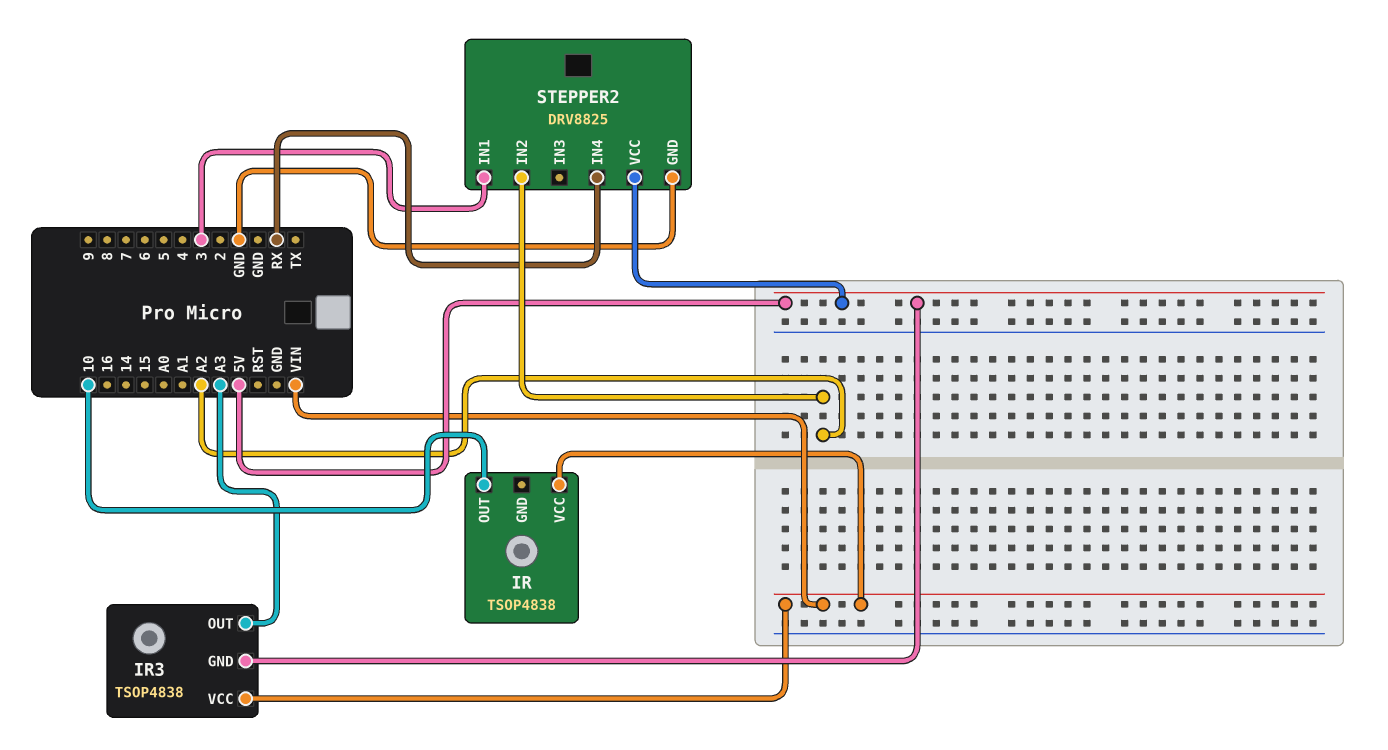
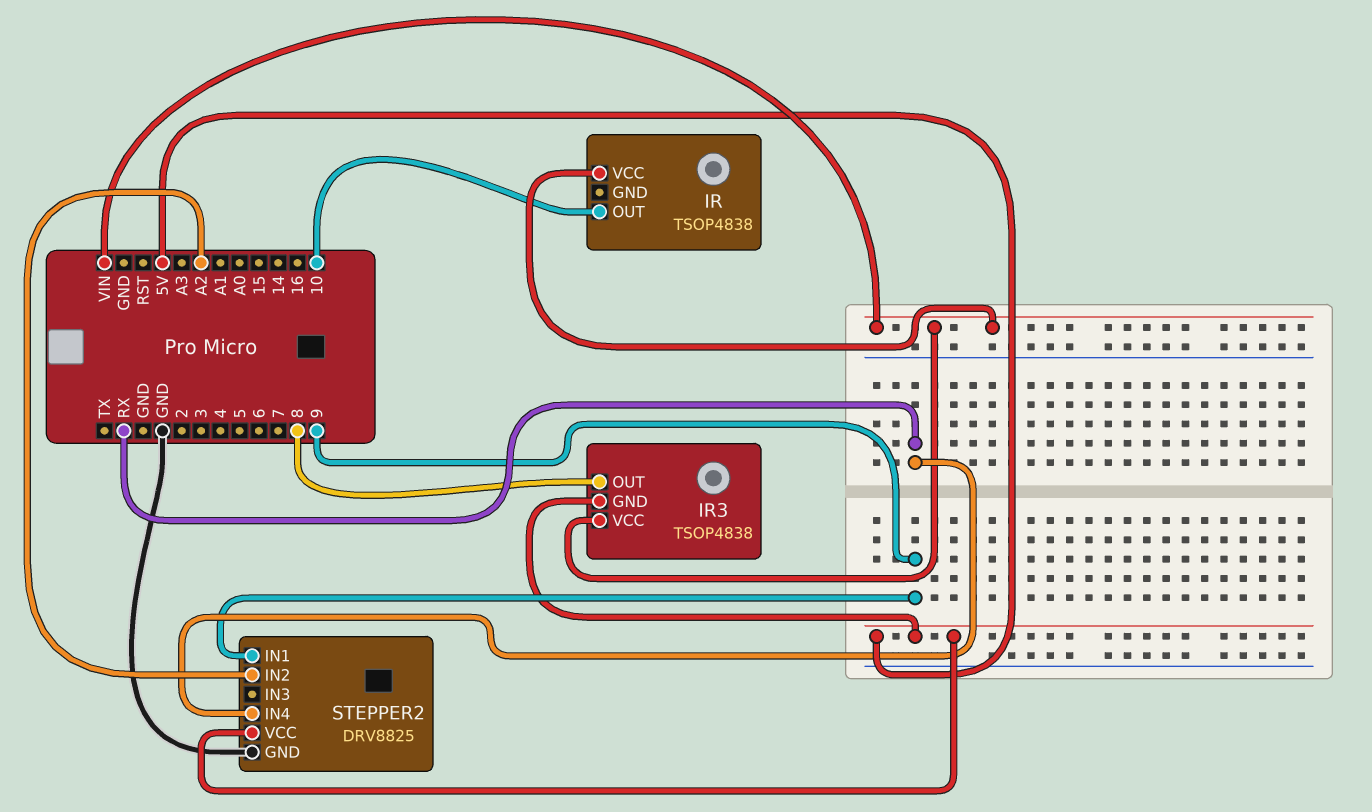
IR3 pin OUT: A3 -> 8
STEPPER2 pin IN1: 3 -> 9

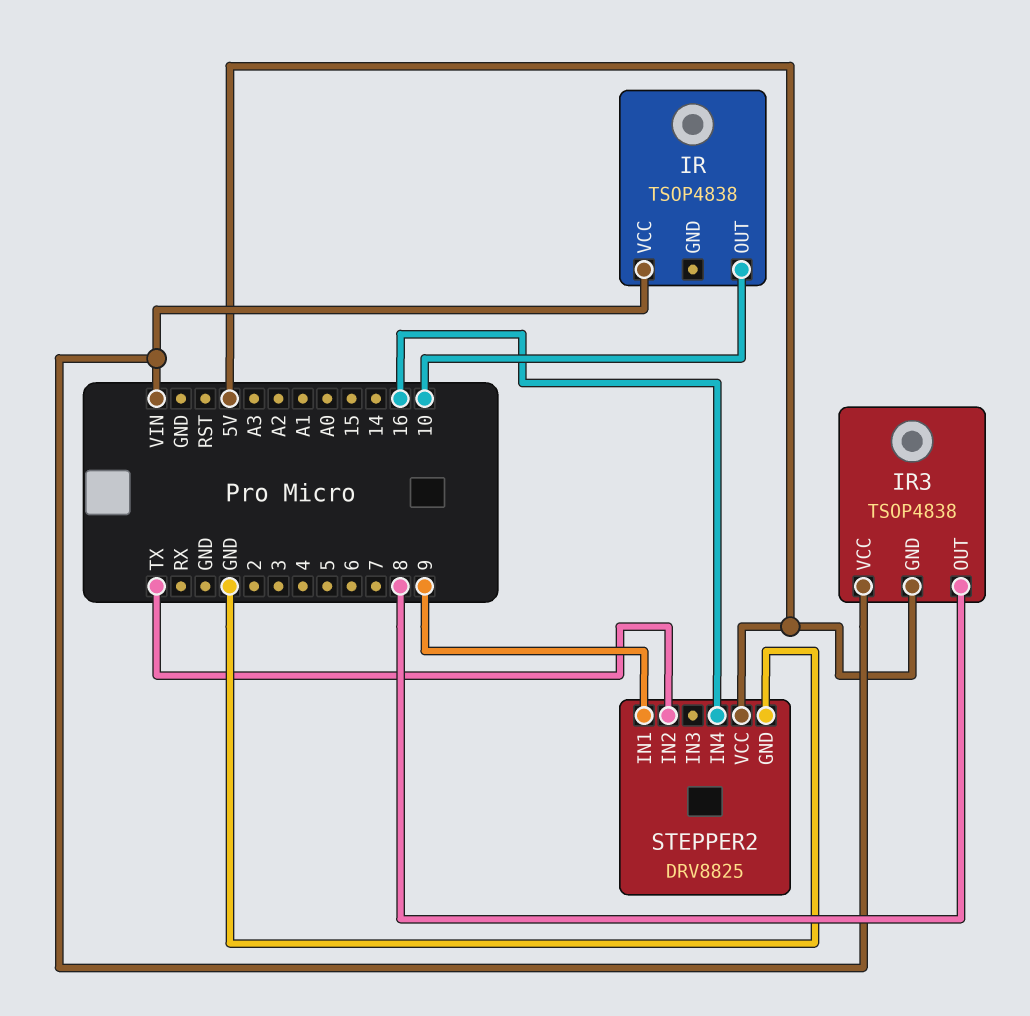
STEPPER2 pin IN2: A2 -> TX
STEPPER2 pin IN4: RX -> 16

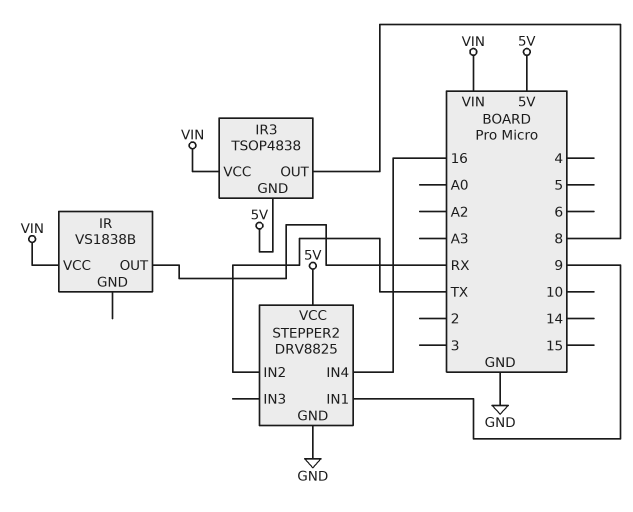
IR: TSOP4838 -> VS1838B
IR pin OUT: 10 -> RX

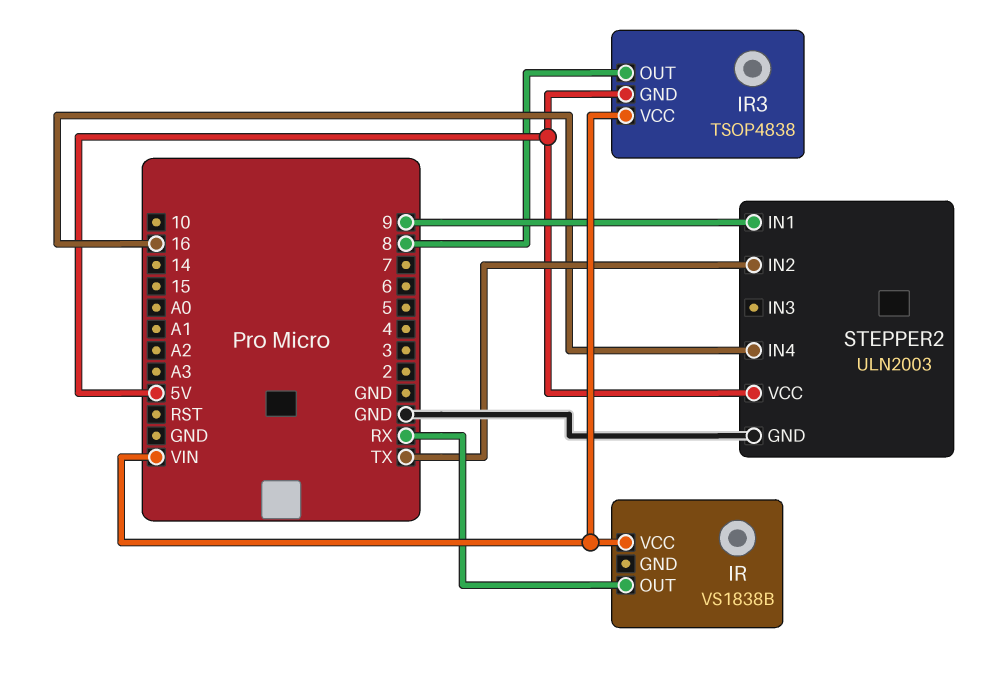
STEPPER2: DRV8825 -> ULN2003

